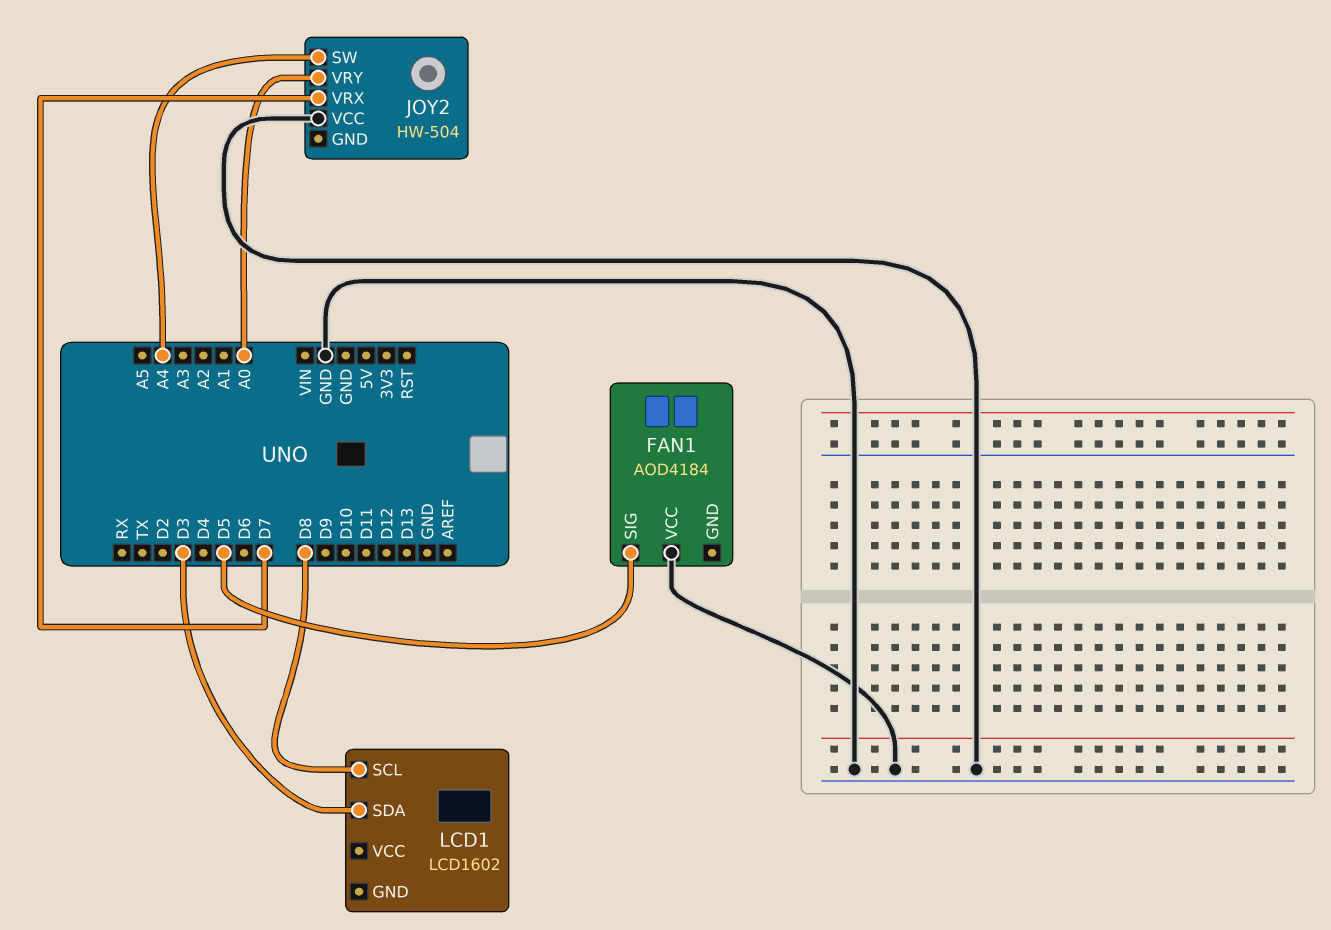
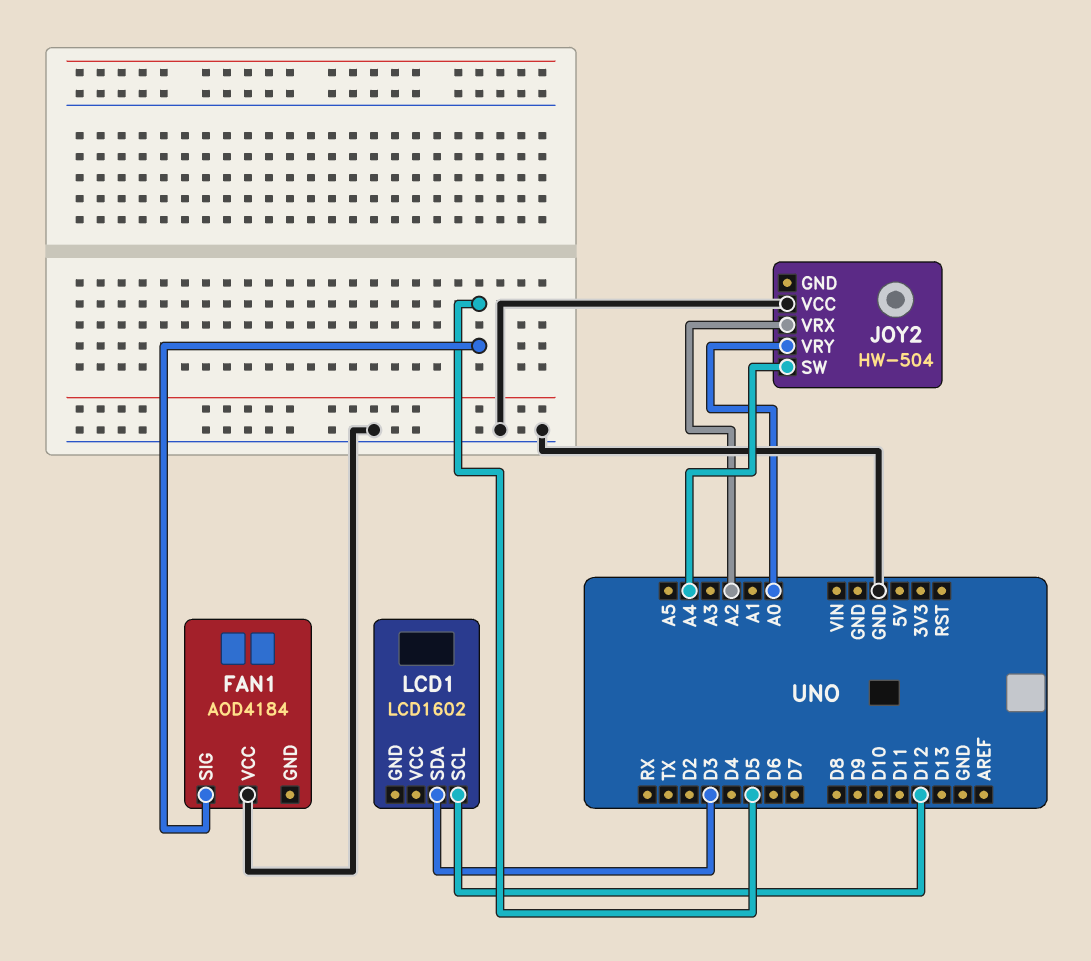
JOY2 pin VRX: D7 -> A2
LCD1 pin SCL: D8 -> D12

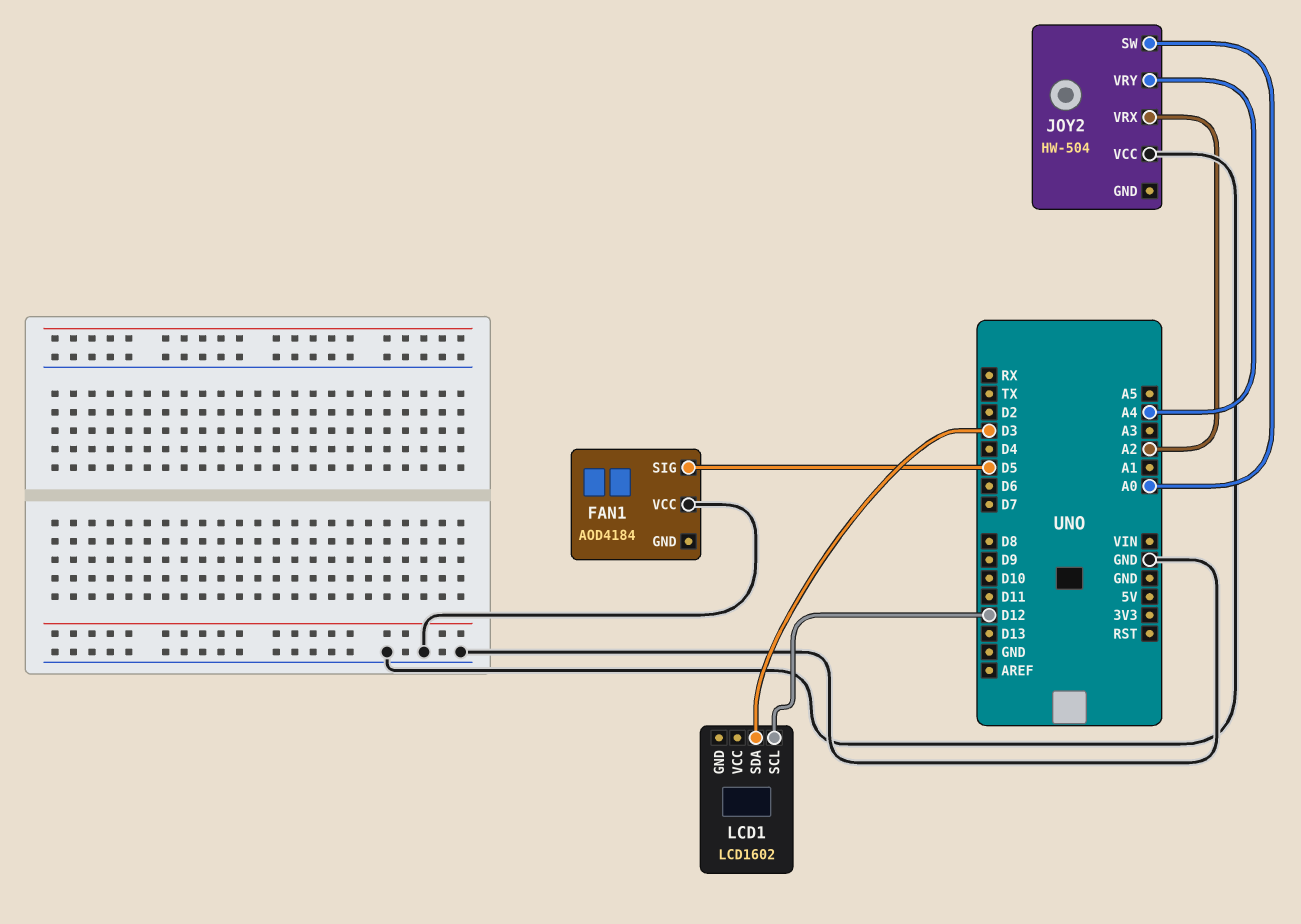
JOY2 pin SW: A4 -> A0
JOY2 pin VRY: A0 -> A4

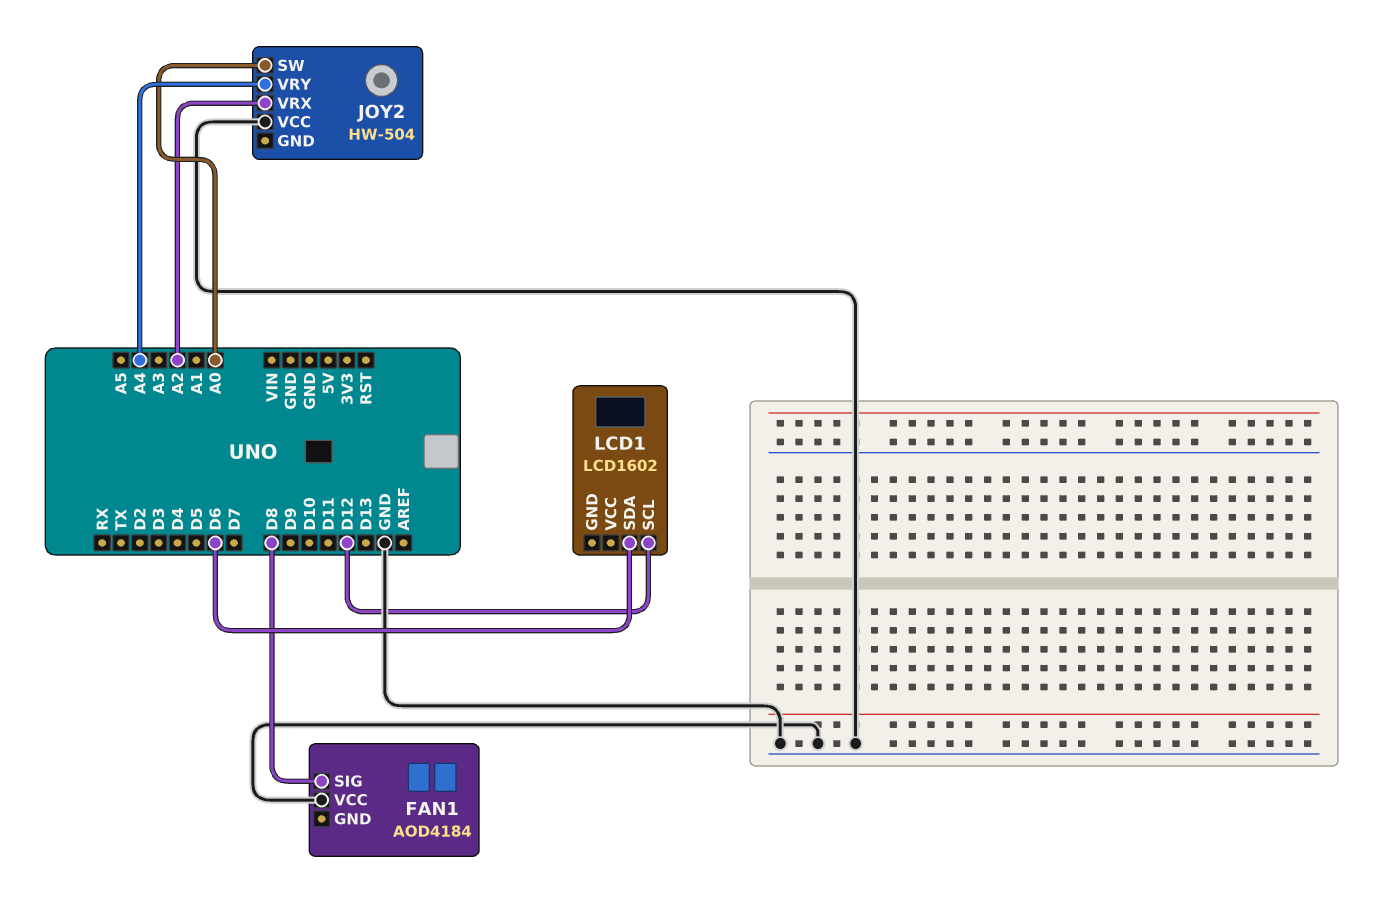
FAN1 pin SIG: D5 -> D8
LCD1 pin SDA: D3 -> D6

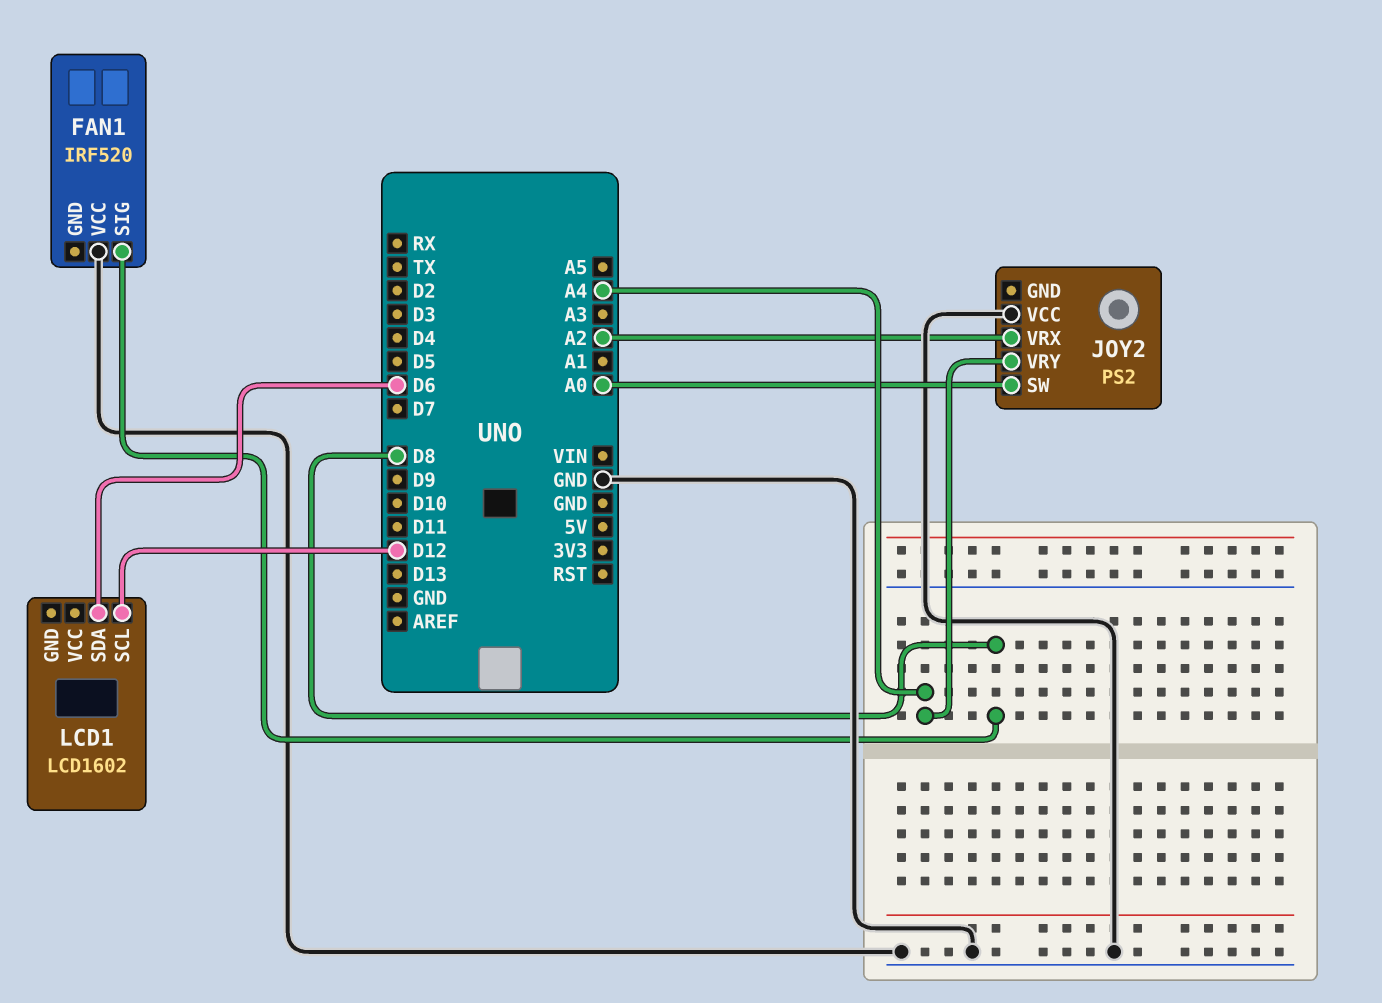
FAN1: AOD4184 -> IRF520
JOY2: HW-504 -> PS2

